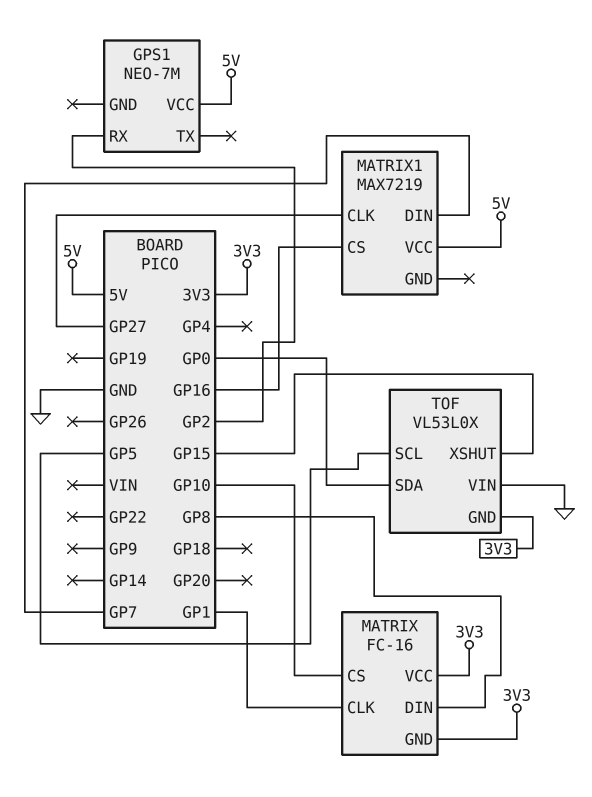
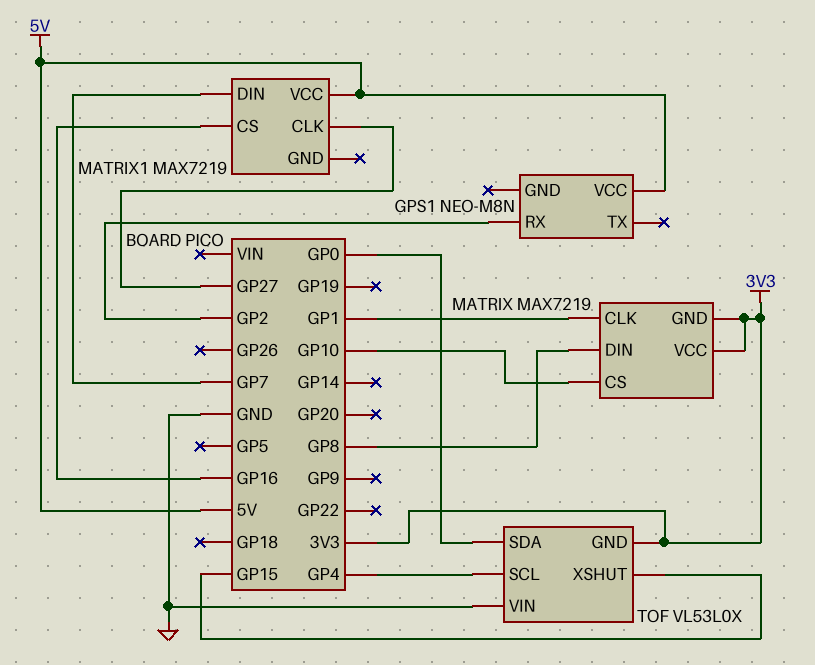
GPS1: NEO-7M -> NEO-M8N
MATRIX: FC-16 -> MAX7219
TOF pin SCL: GP5 -> GP4

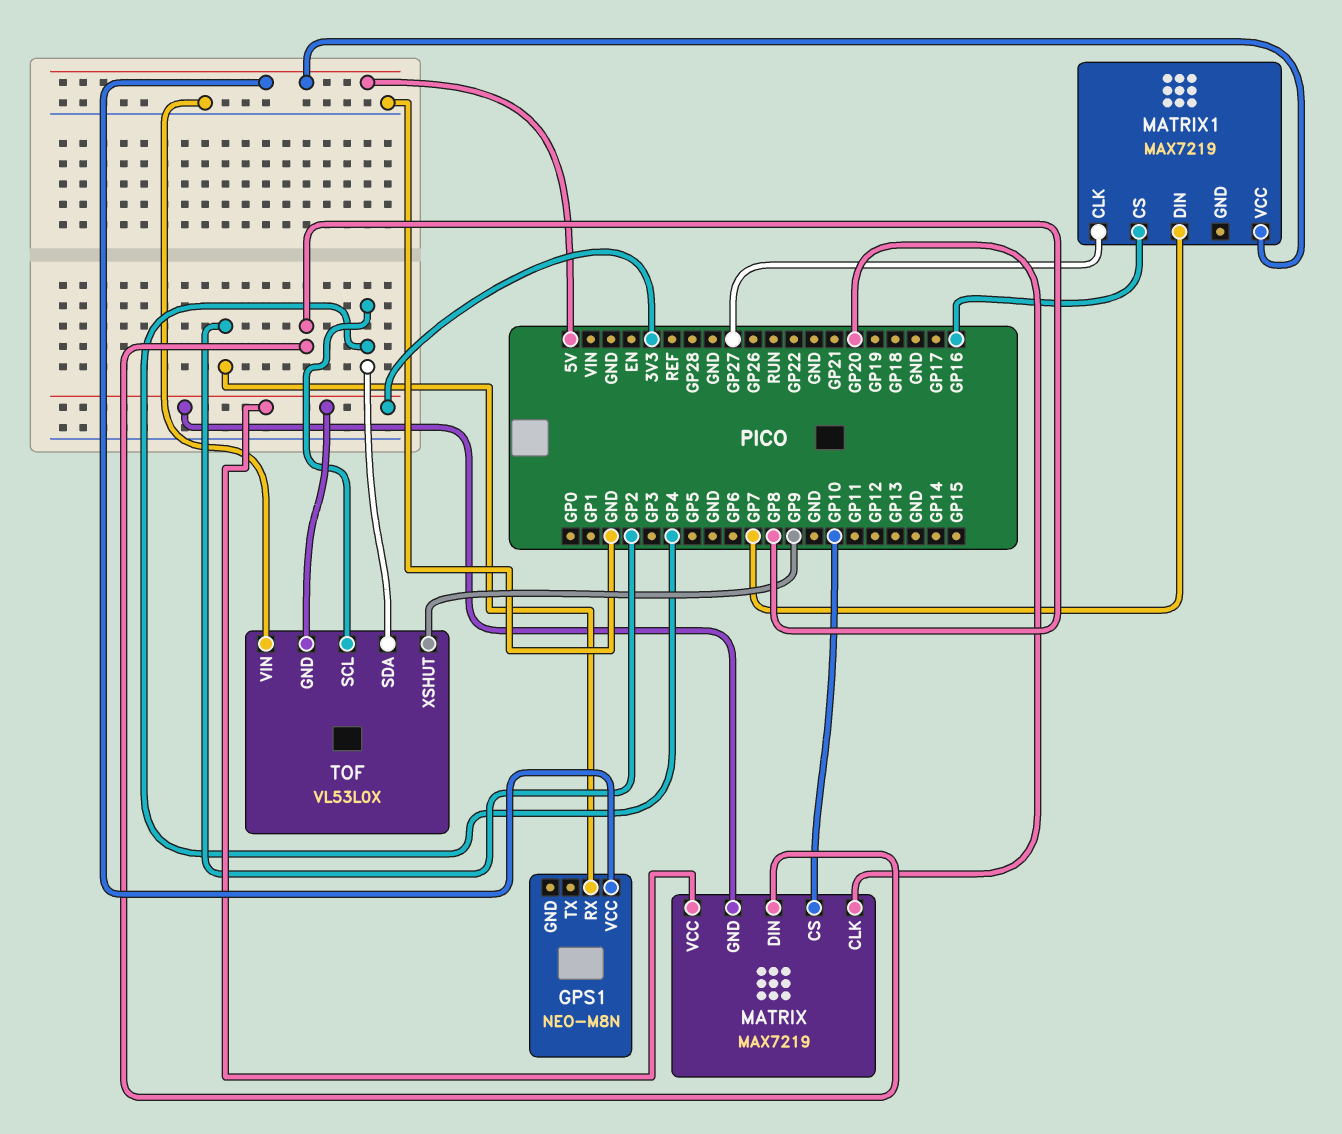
MATRIX pin CLK: GP1 -> GP20
TOF pin SDA: GP0 -> GP4
TOF pin XSHUT: GP15 -> GP9

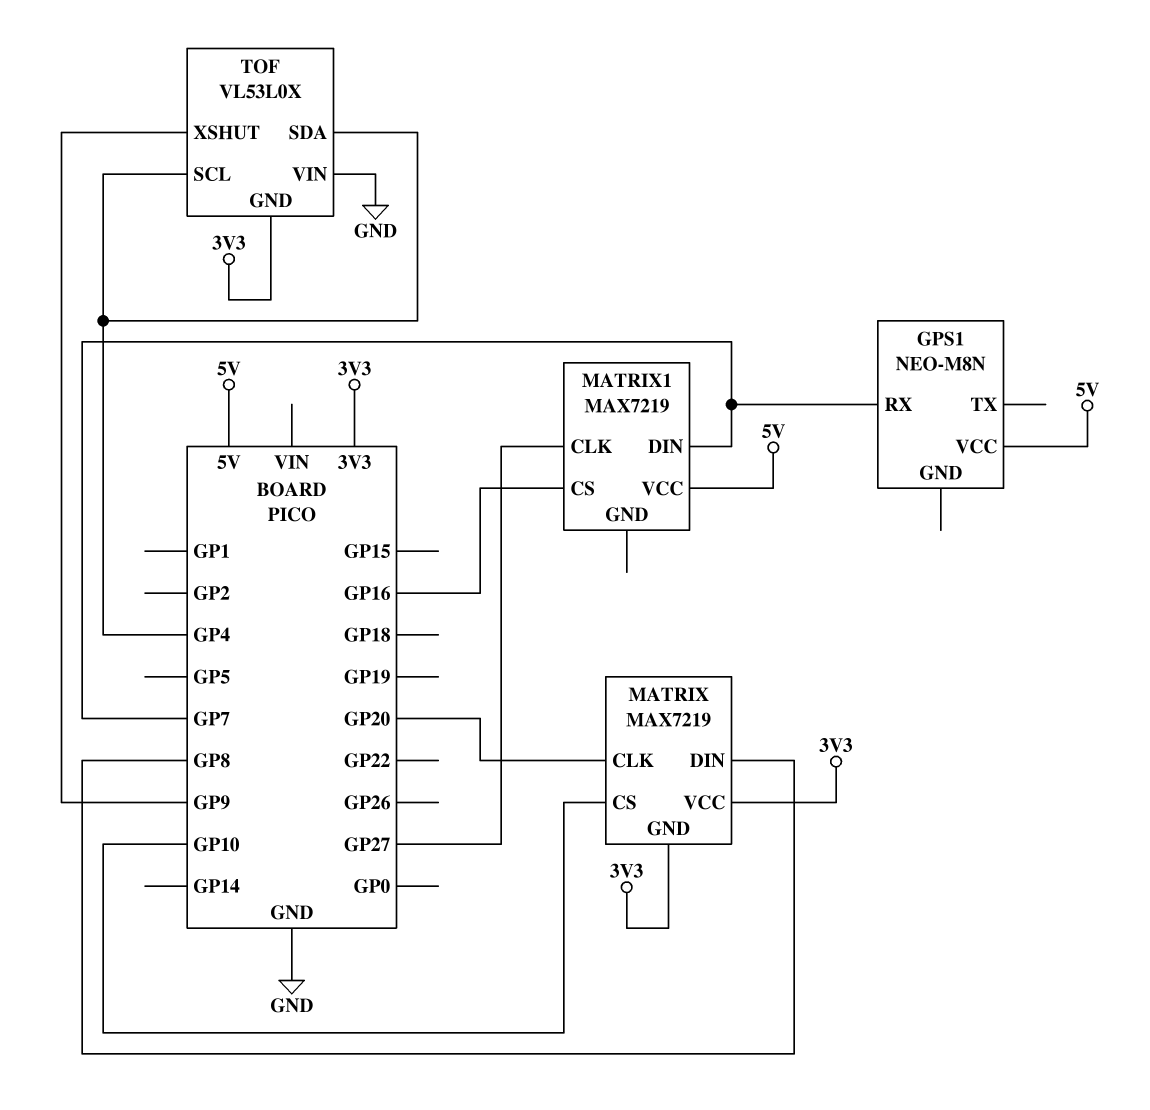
GPS1 pin RX: GP2 -> GP7

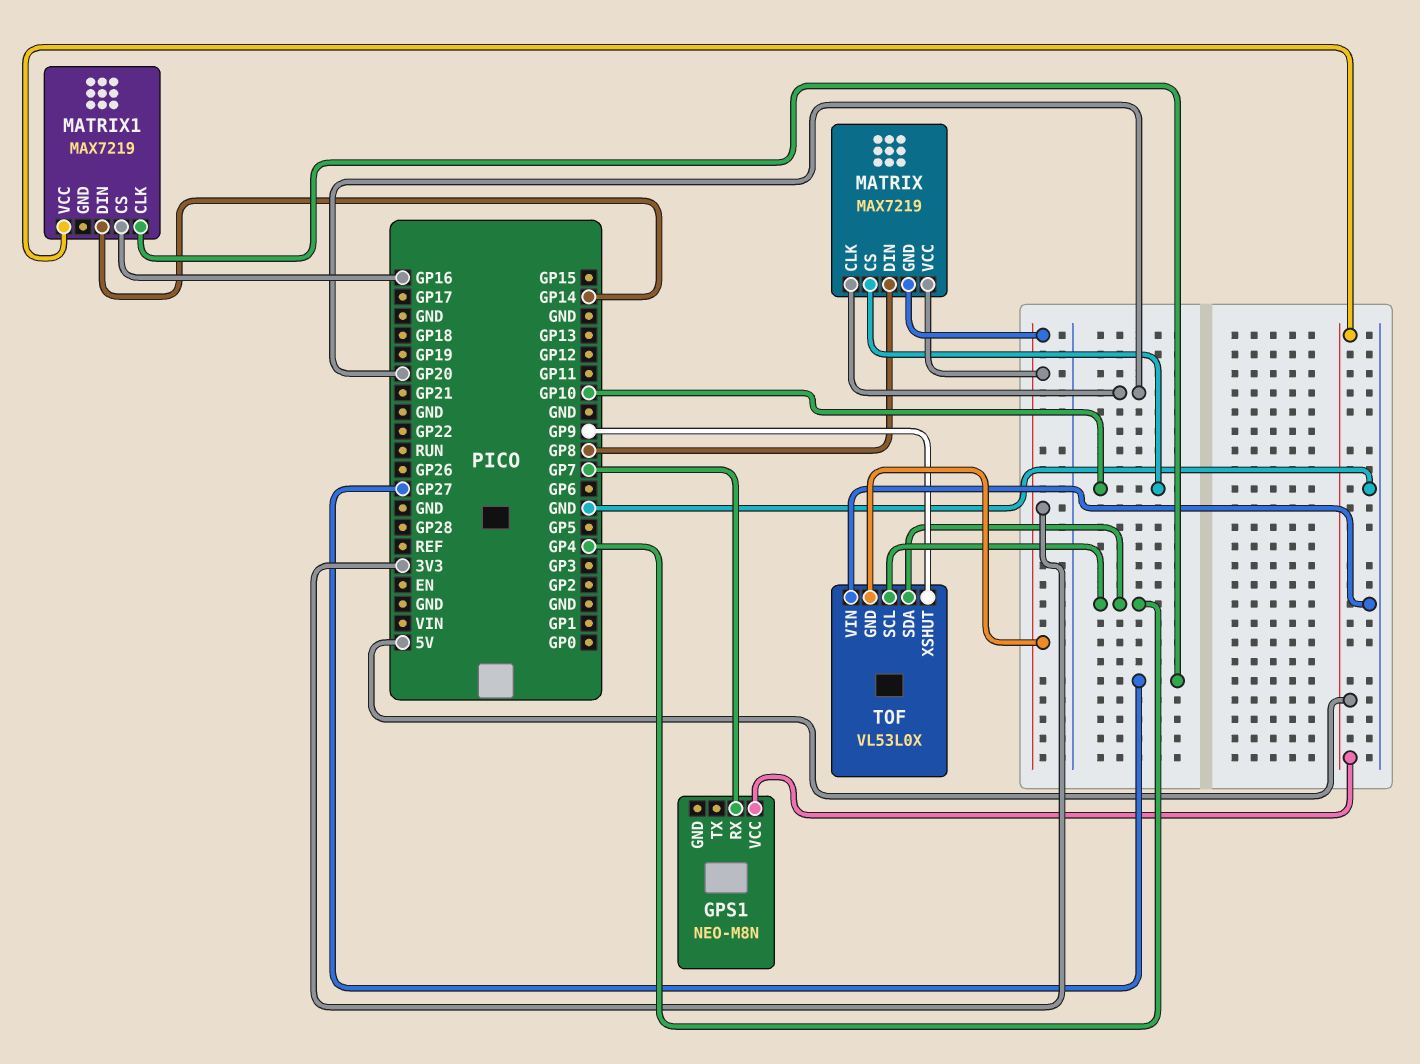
MATRIX1 pin DIN: GP7 -> GP14

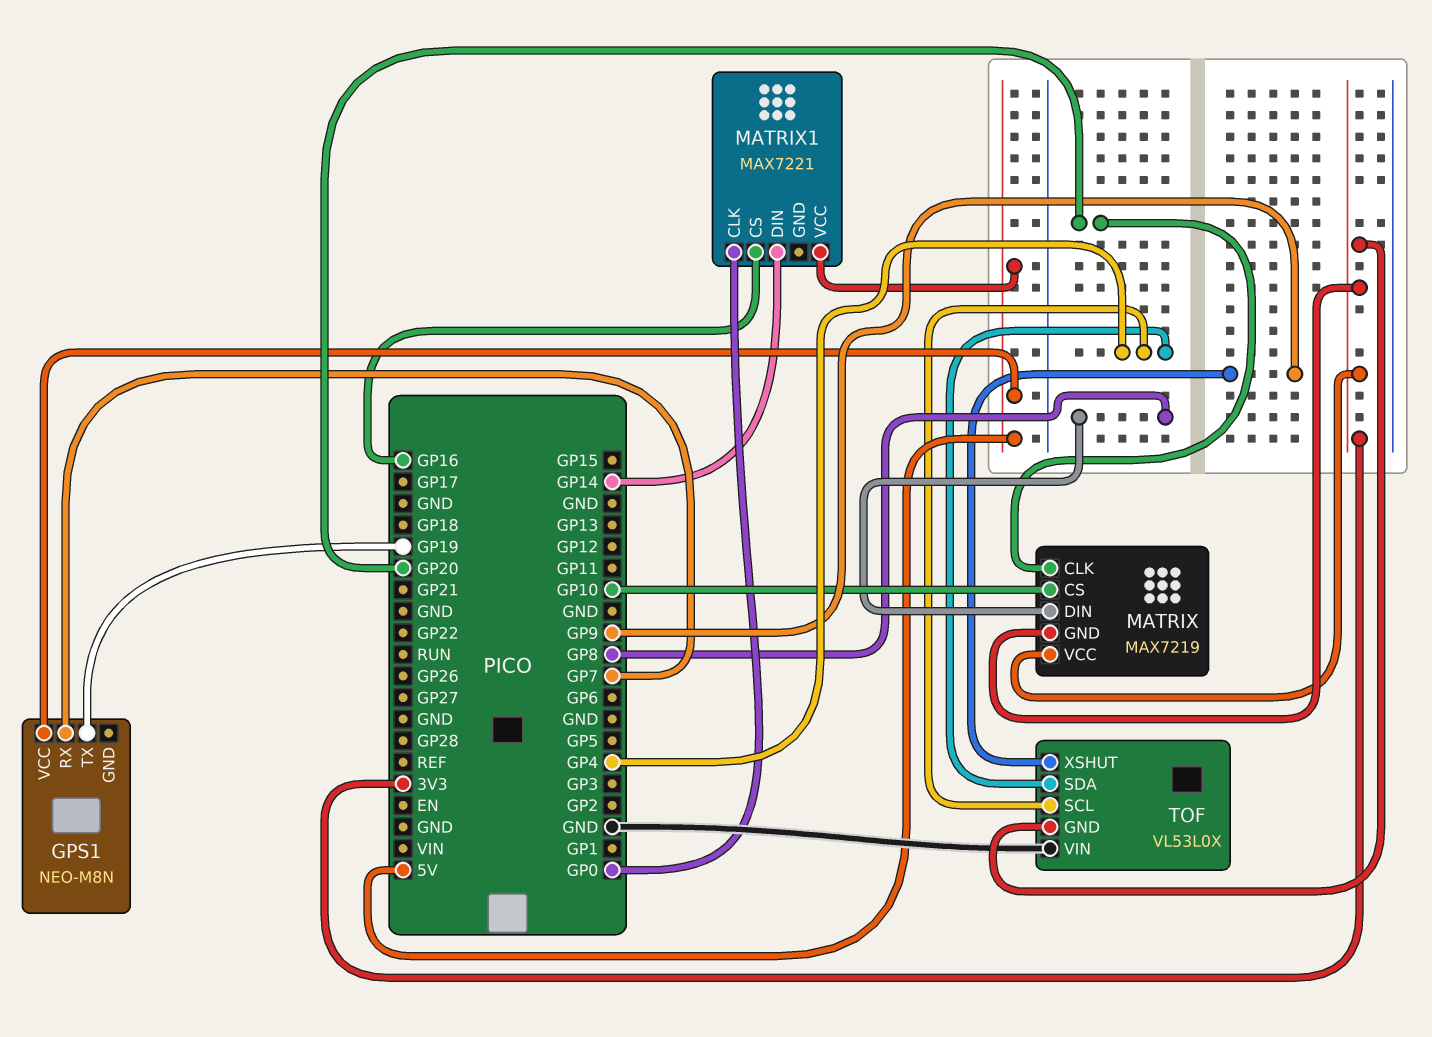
GPS1 pin TX: none -> GP19
MATRIX1: MAX7219 -> MAX7221
MATRIX1 pin CLK: GP27 -> GP0

